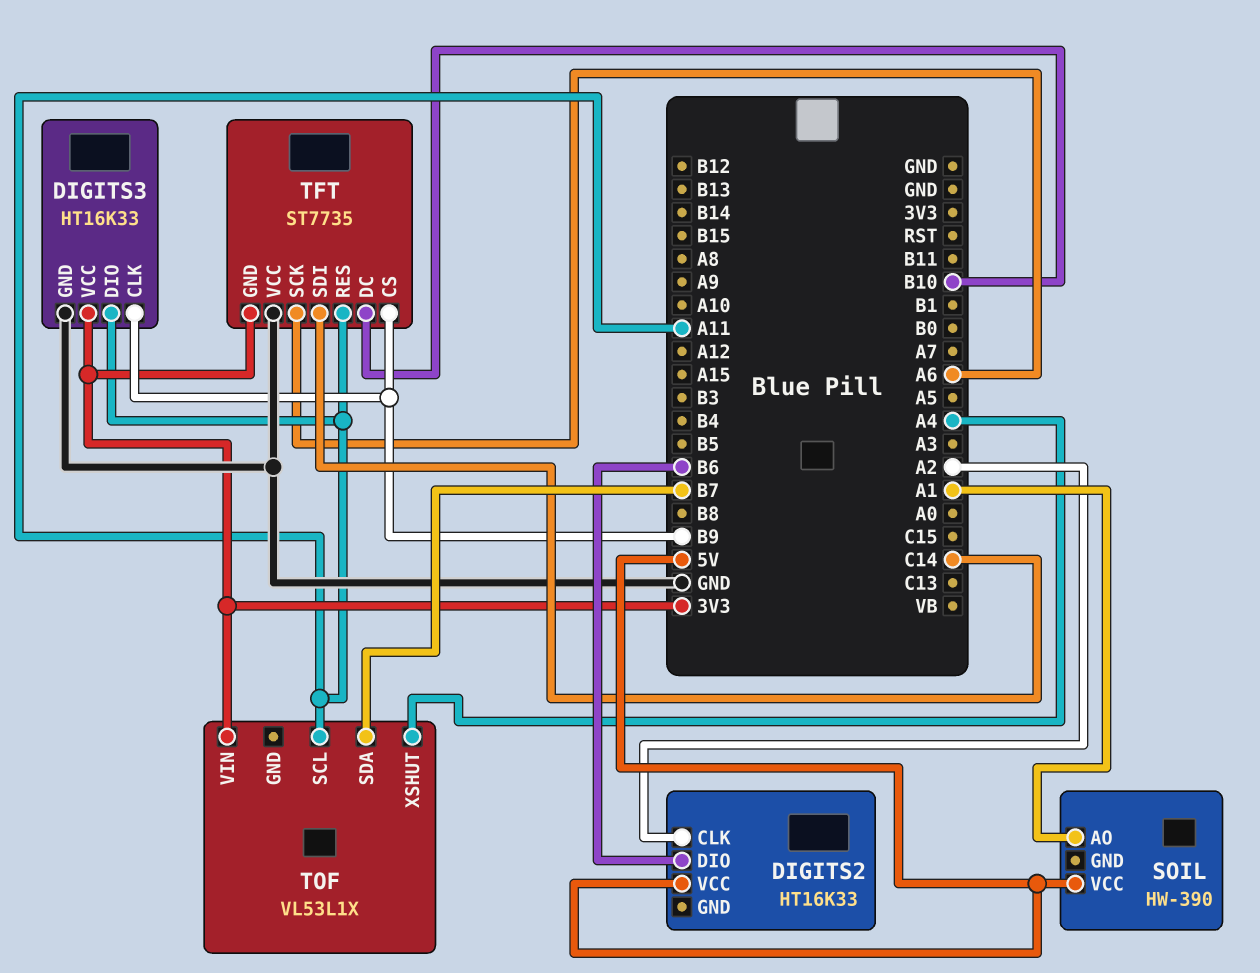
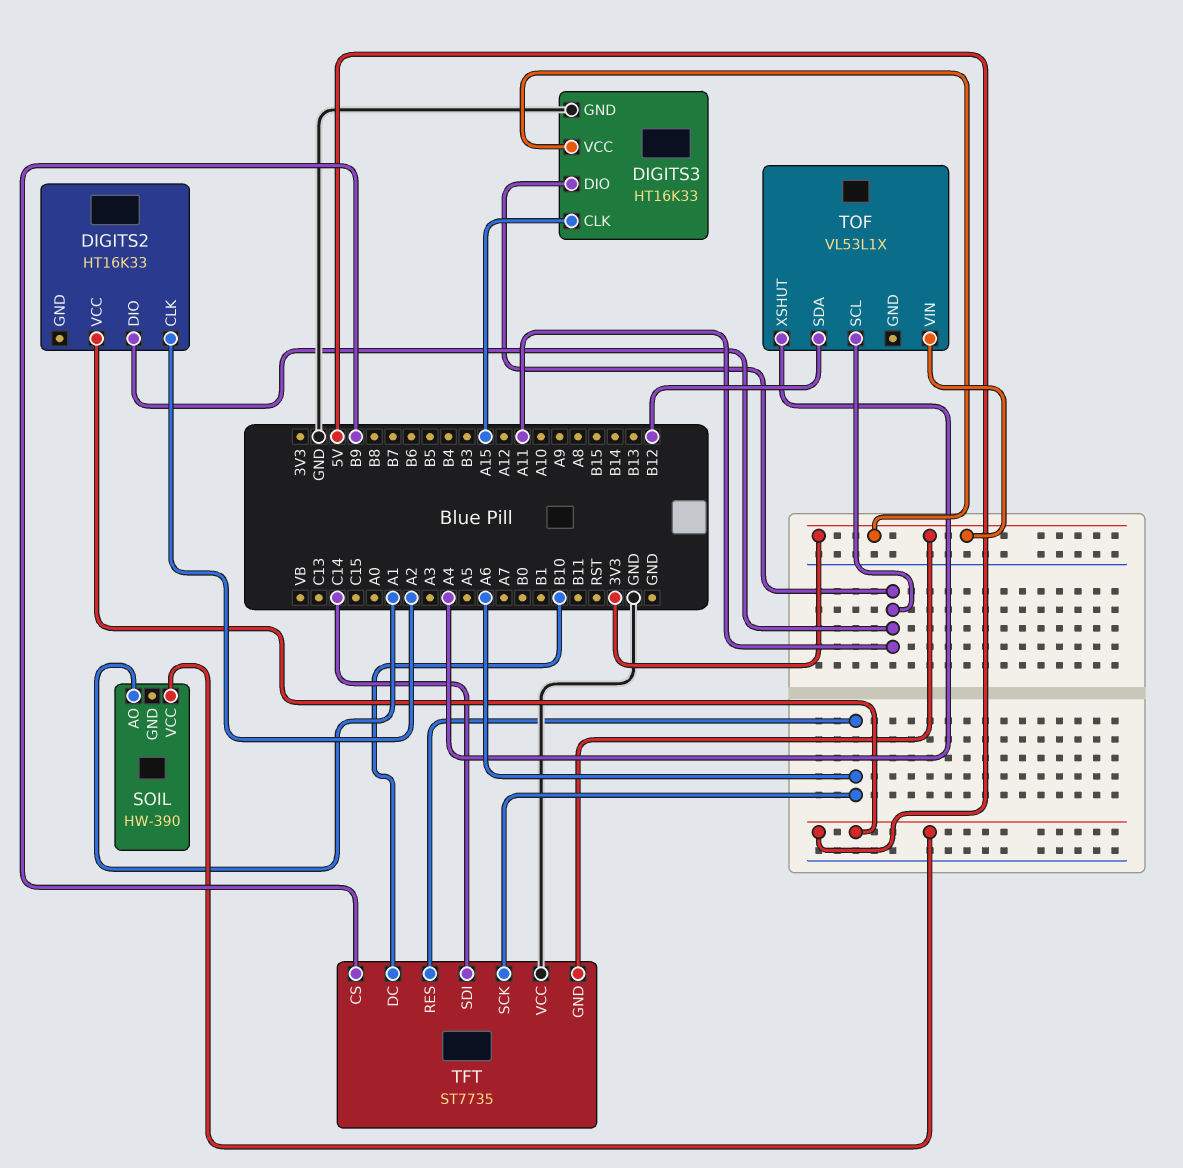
DIGITS2 pin DIO: B6 -> A11
DIGITS3 pin CLK: B9 -> A15
TFT pin RES: A11 -> A6
TOF pin SDA: B7 -> B12

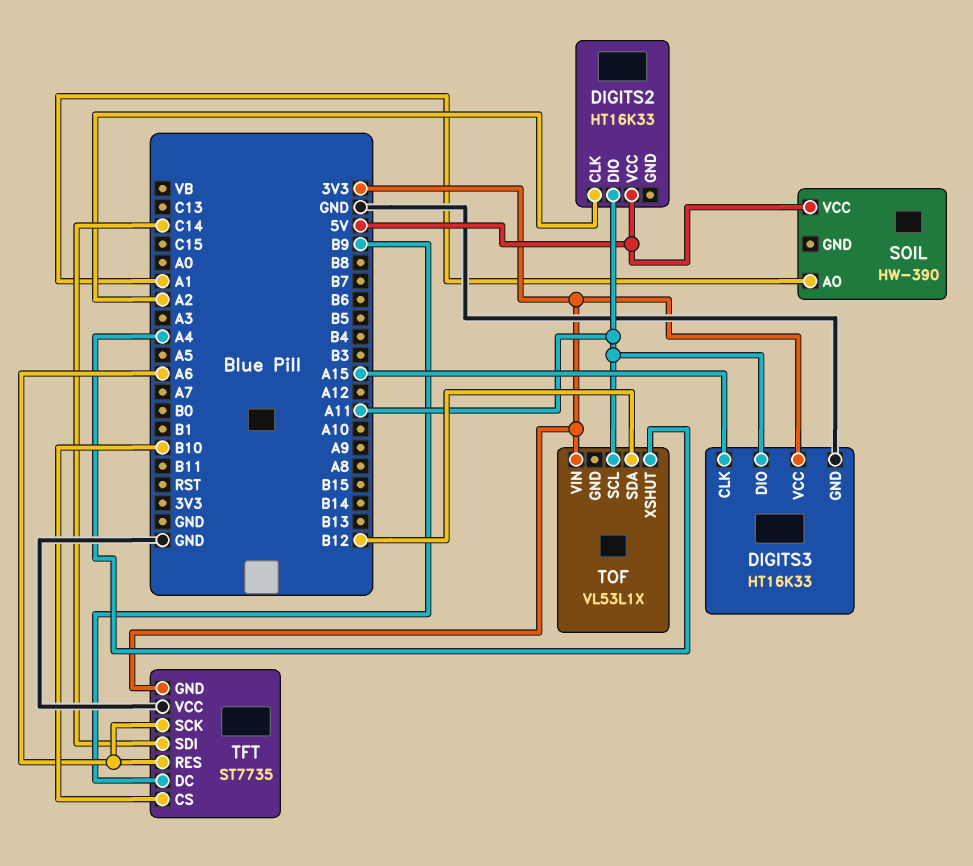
TFT pin CS: B9 -> B10
TFT pin DC: B10 -> B9

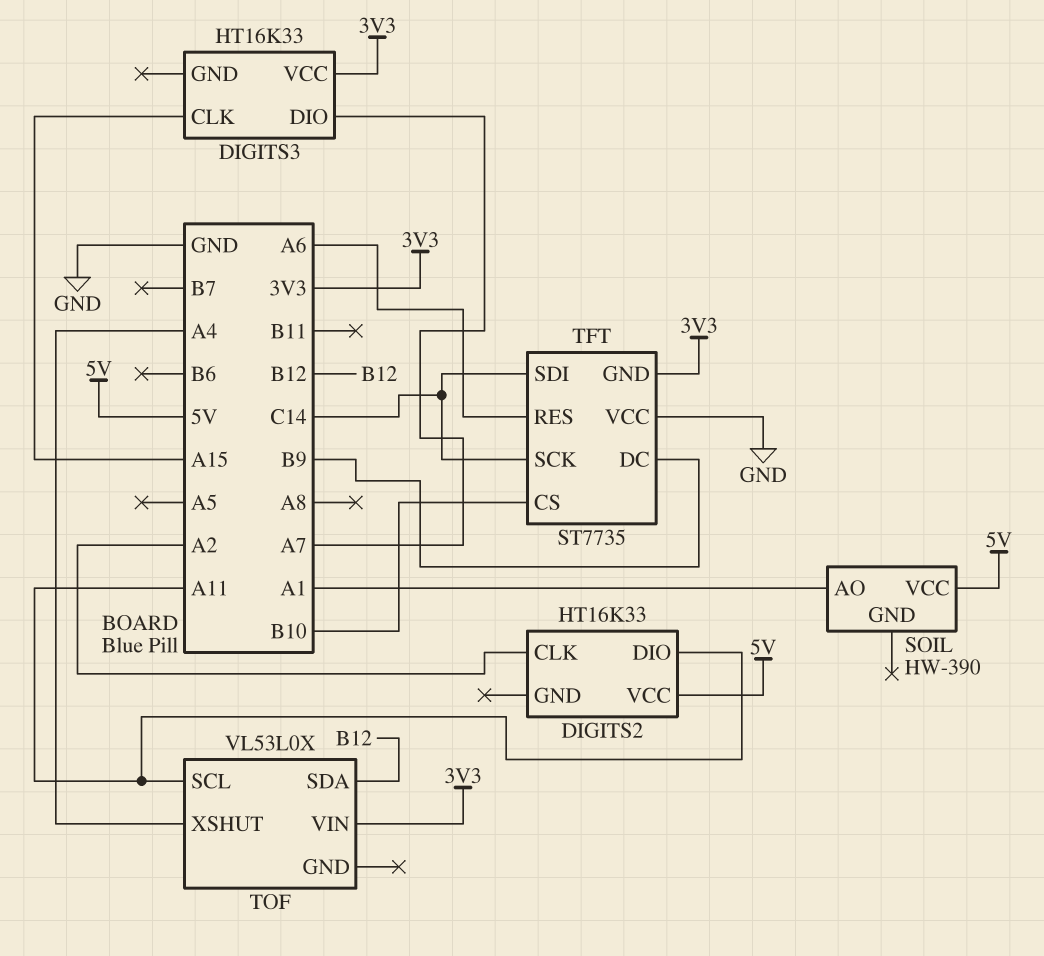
DIGITS3 pin DIO: A11 -> A7
DIGITS3 pin GND: GND -> none
TFT pin SCK: A6 -> C14
TOF: VL53L1X -> VL53L0X

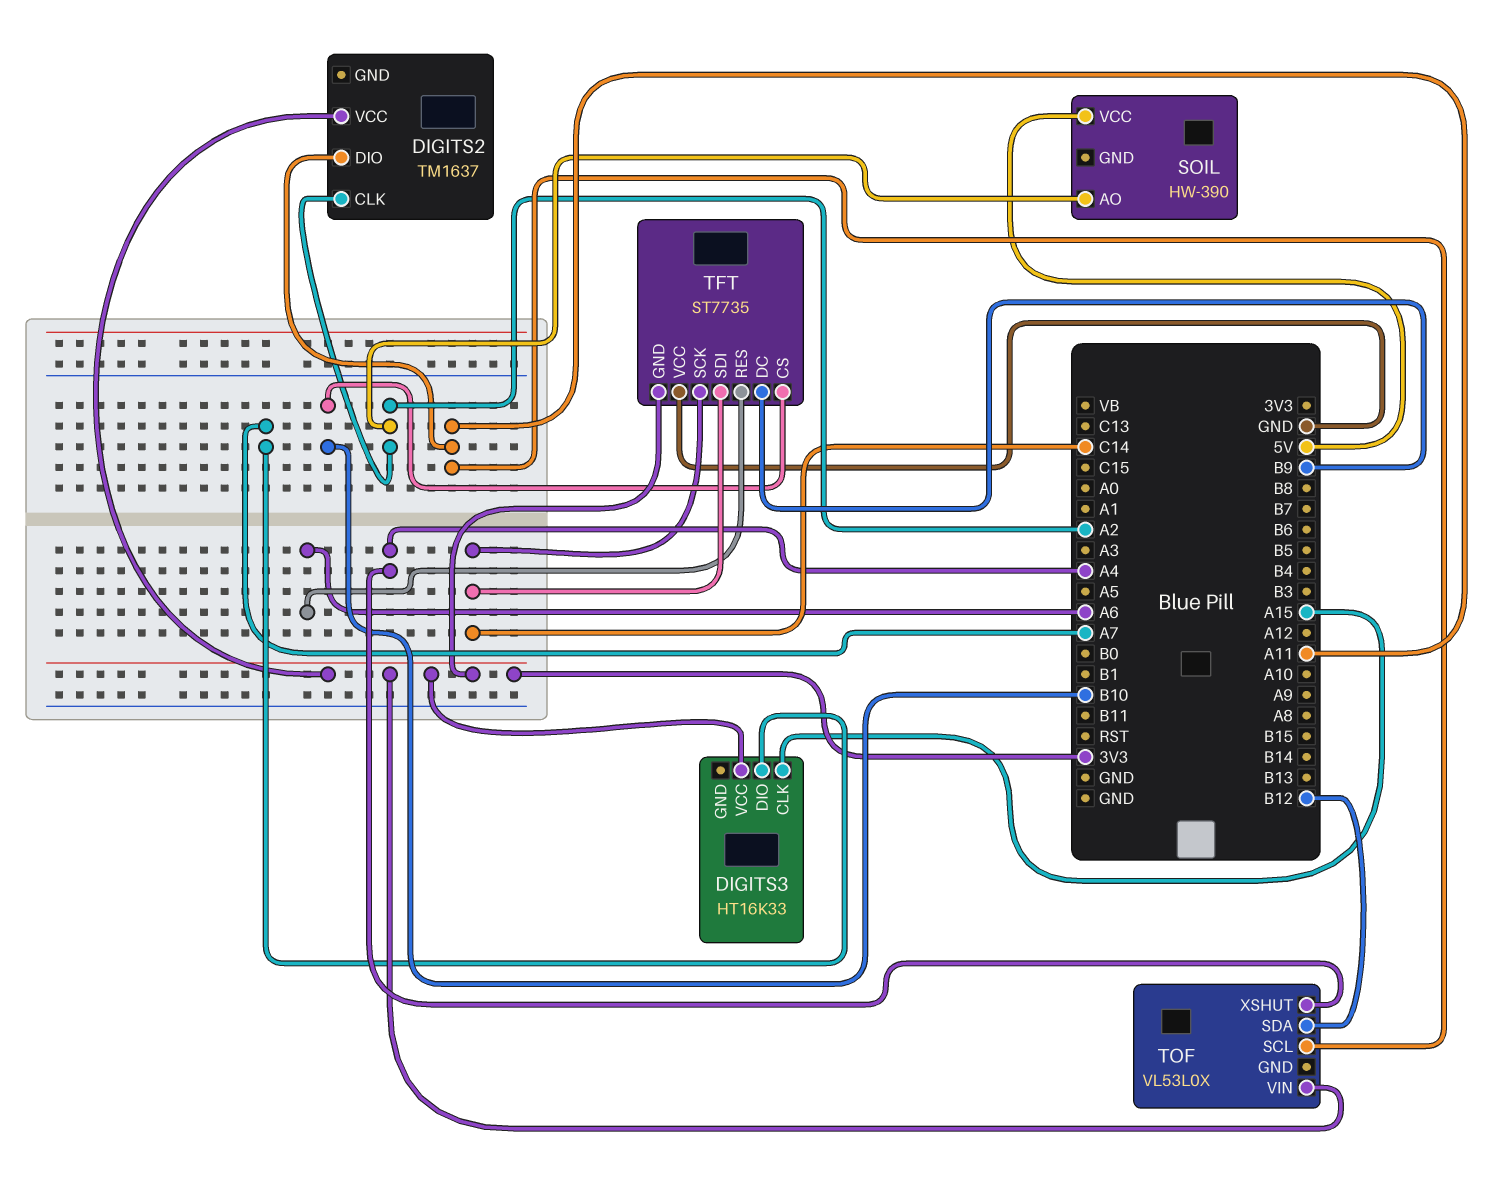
DIGITS2: HT16K33 -> TM1637
DIGITS2 pin VCC: 5V -> 3V3
SOIL pin AO: A1 -> A2

